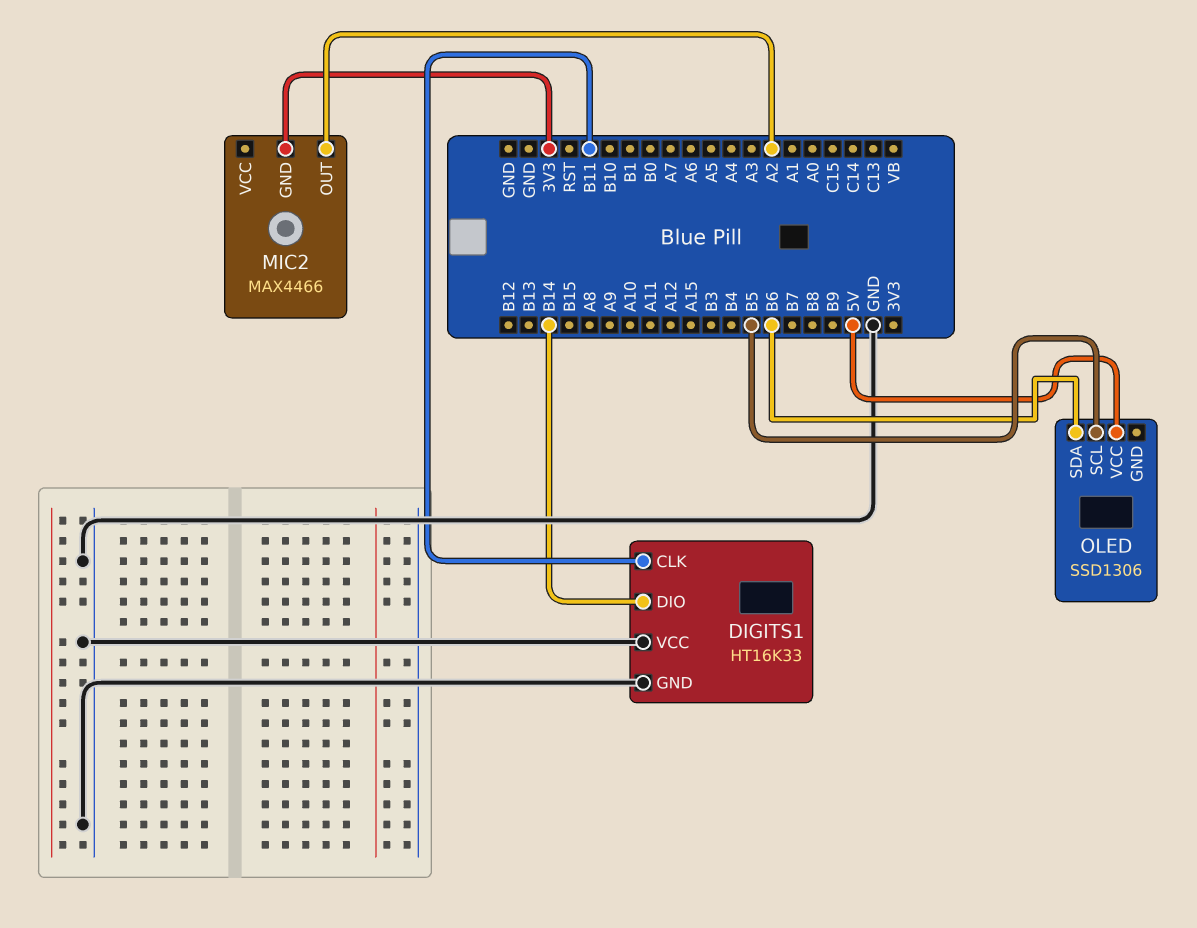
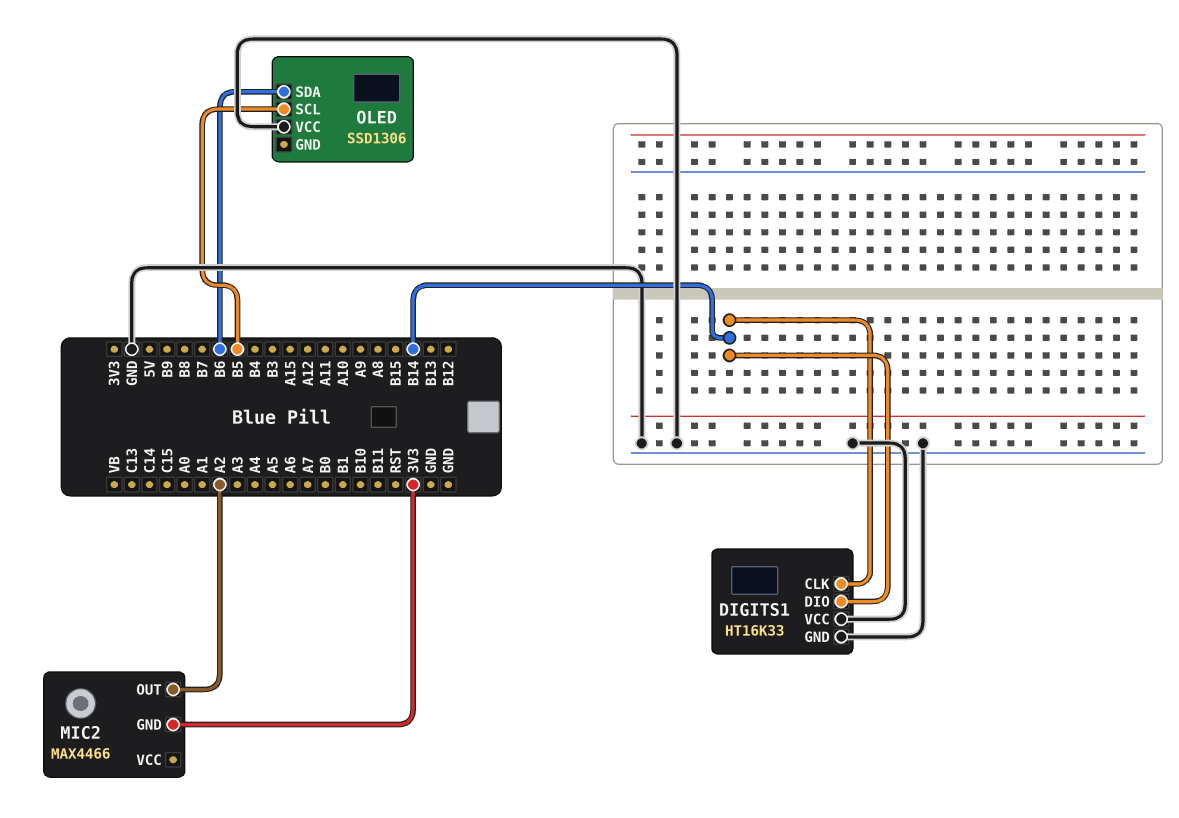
DIGITS1 pin CLK: B11 -> B14
OLED pin VCC: 5V -> GND

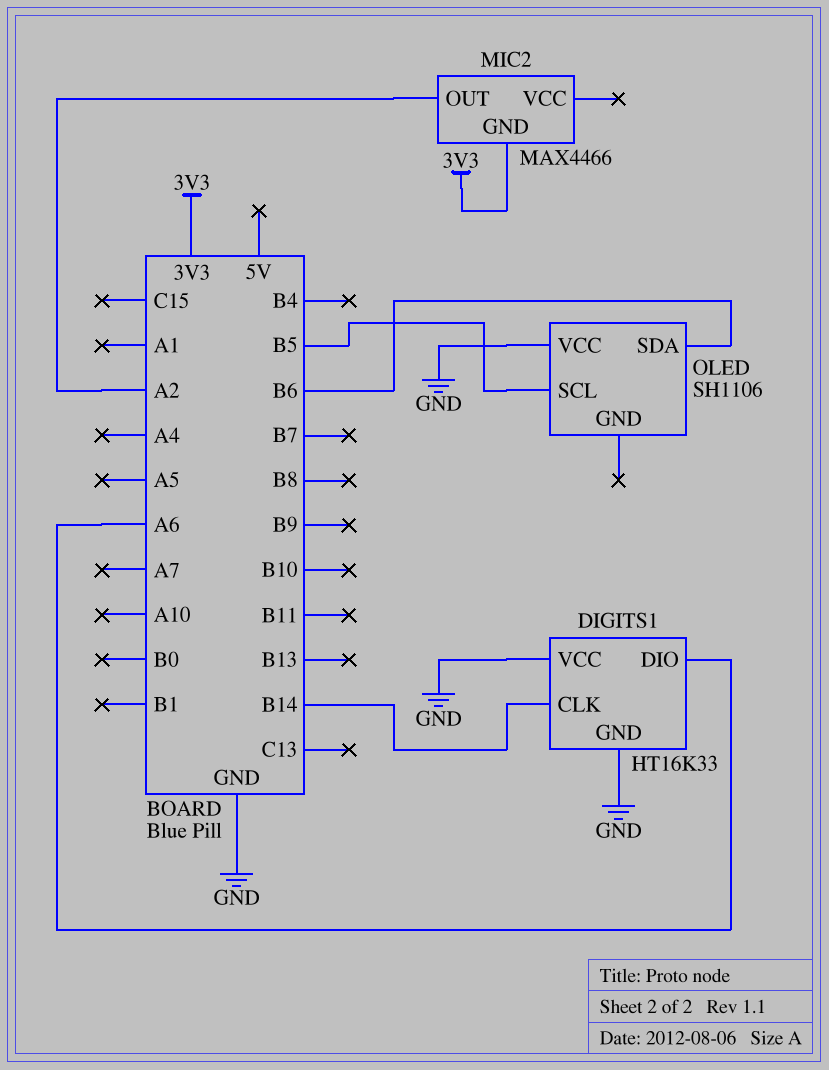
DIGITS1 pin DIO: B14 -> A6
OLED: SSD1306 -> SH1106

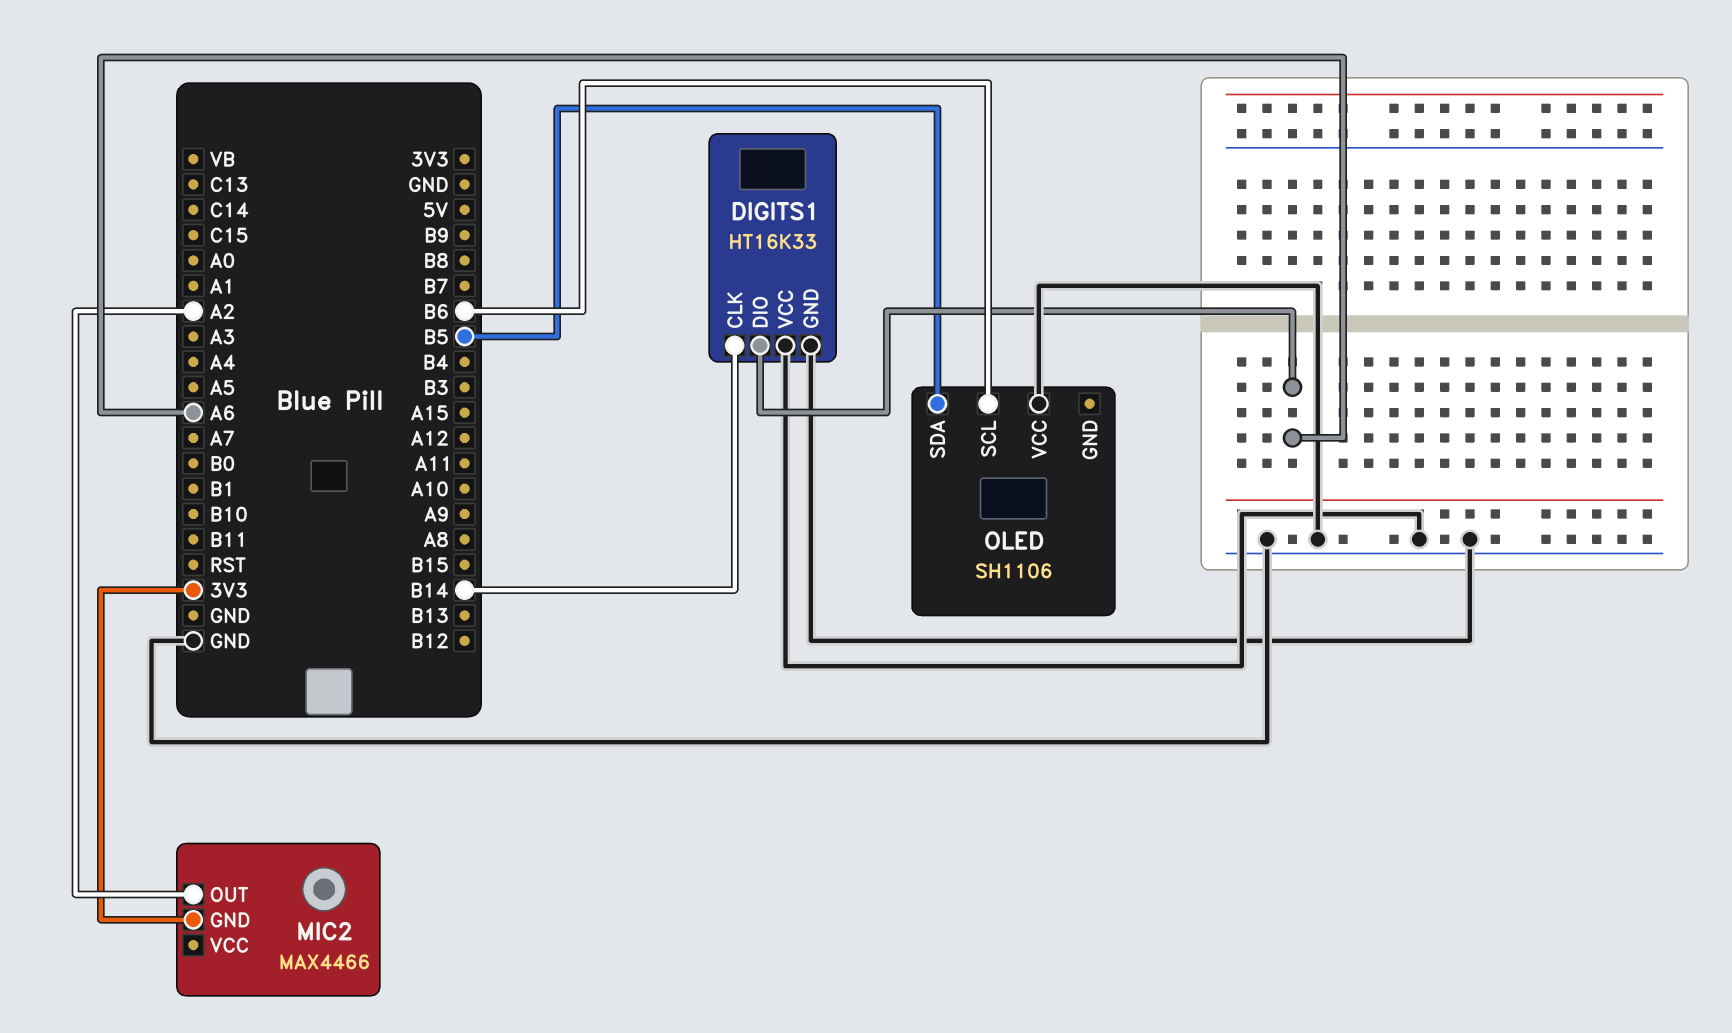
OLED pin SCL: B5 -> B6
OLED pin SDA: B6 -> B5

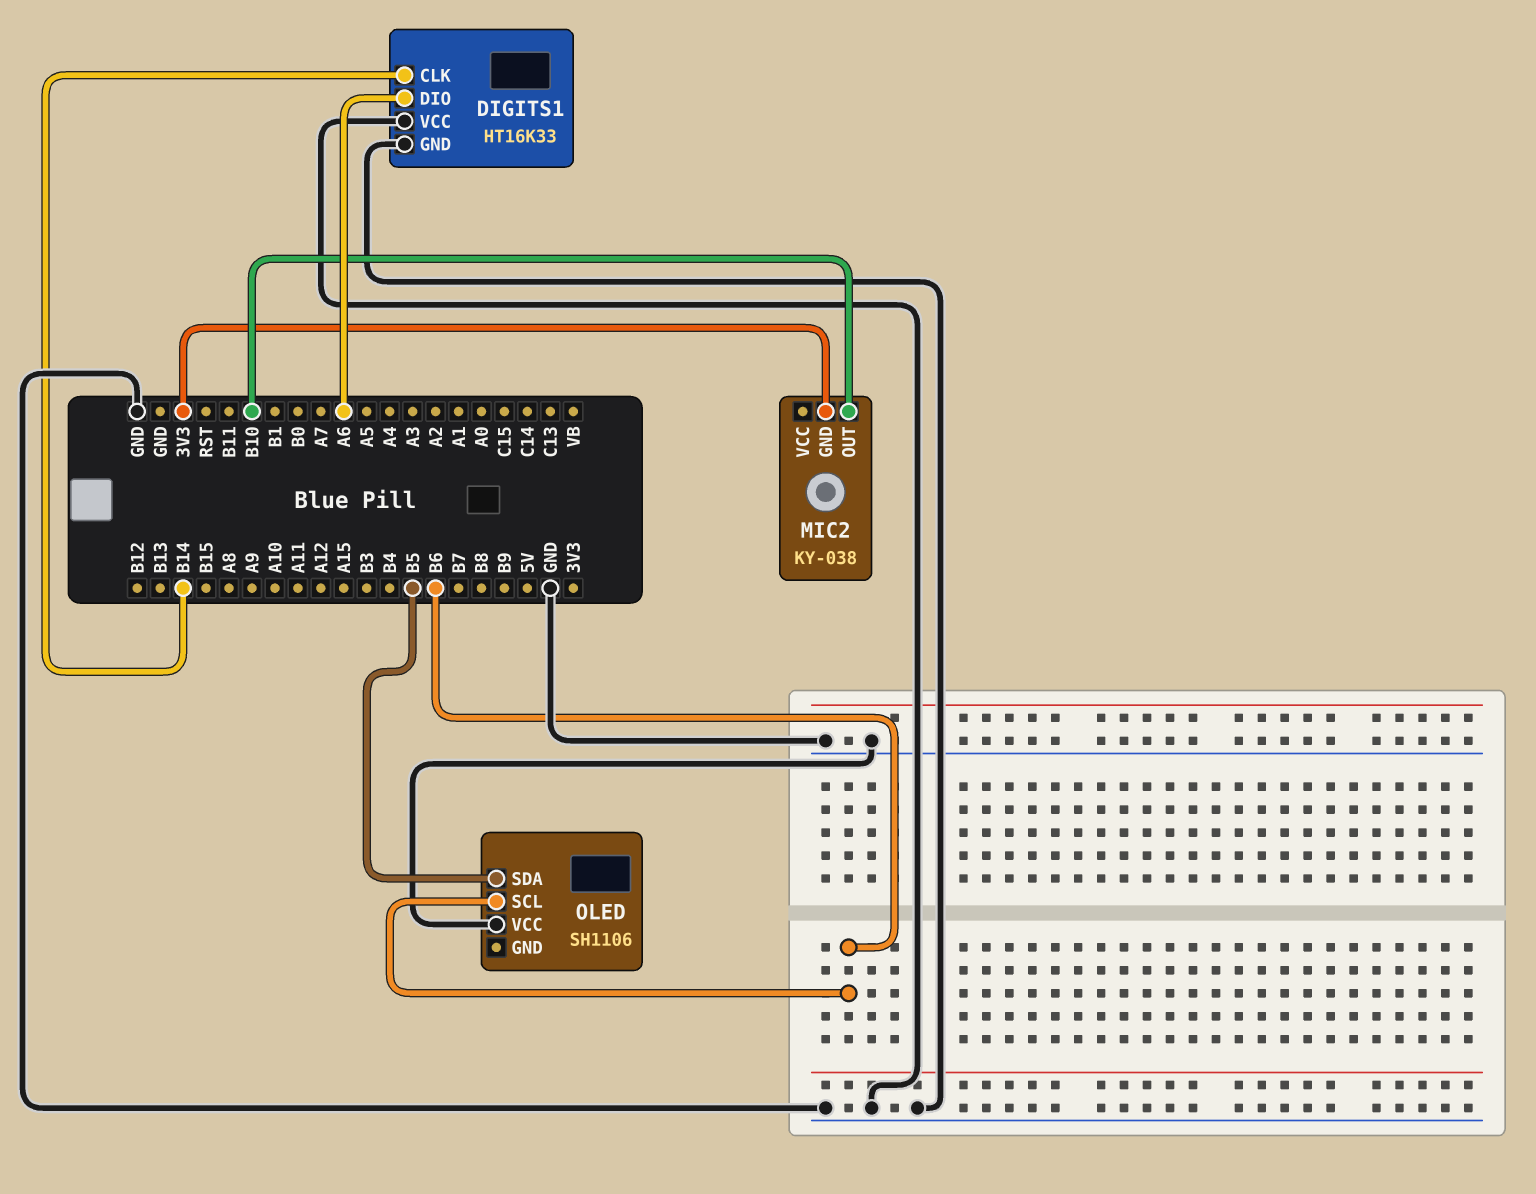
MIC2: MAX4466 -> KY-038
MIC2 pin OUT: A2 -> B10

